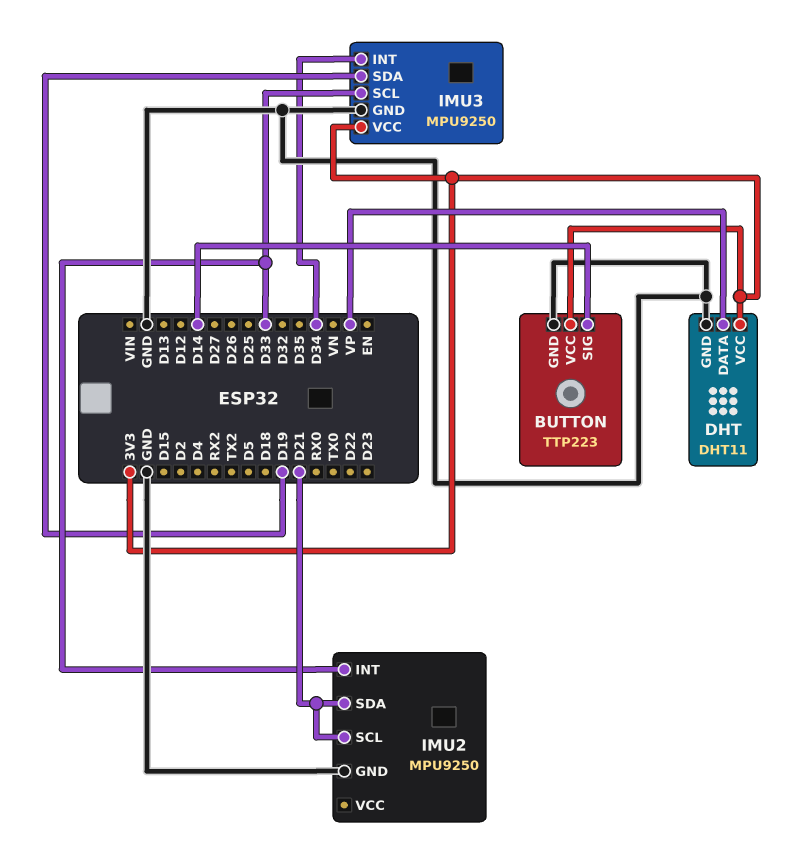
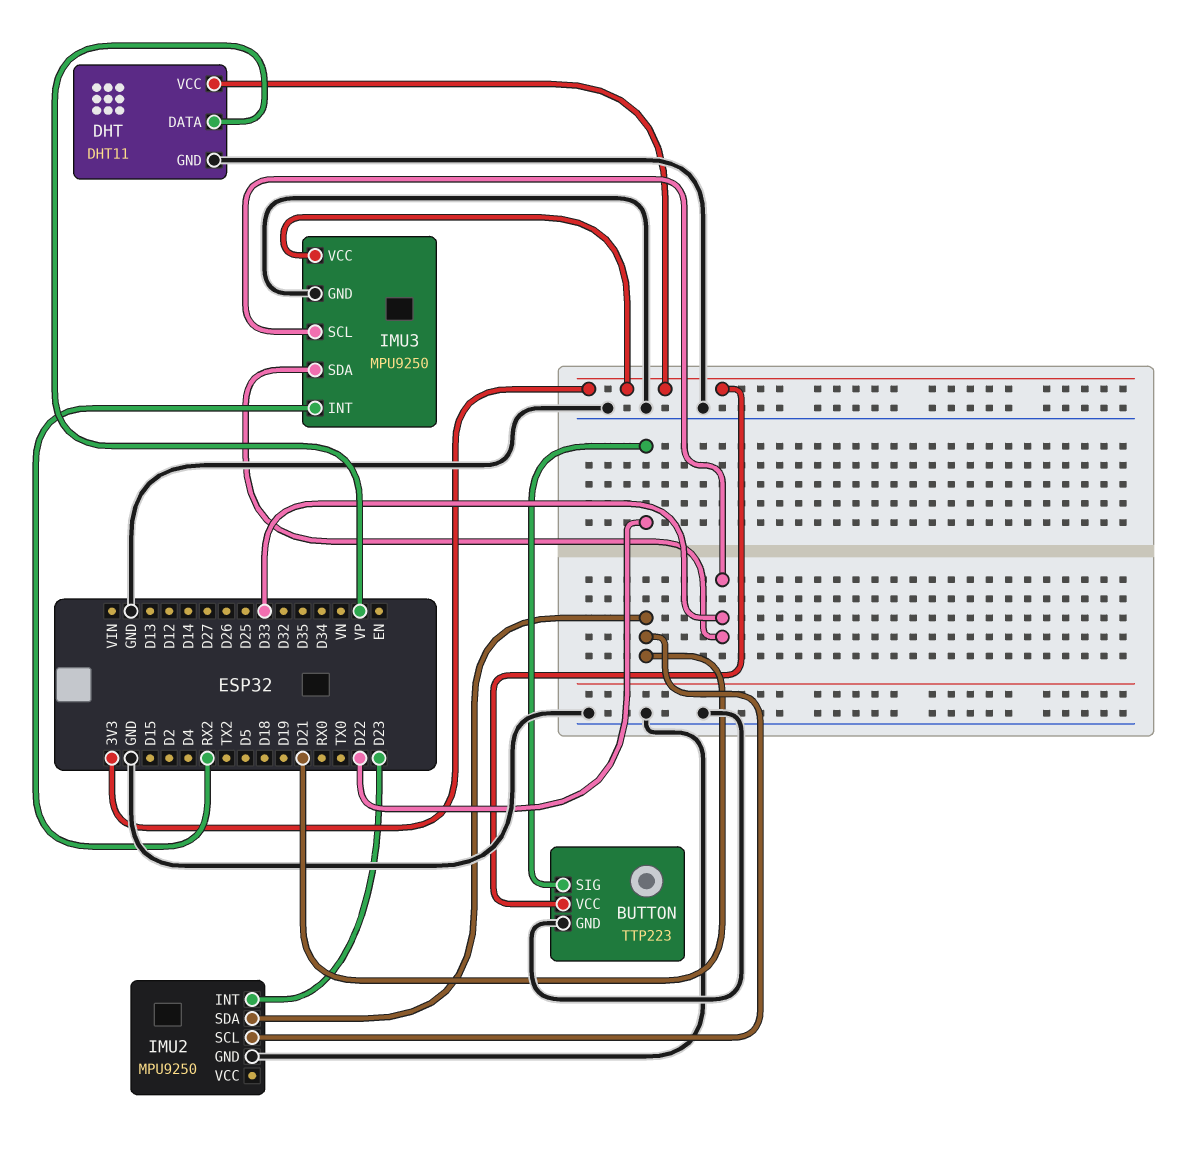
BUTTON pin SIG: D14 -> D22
IMU2 pin INT: D33 -> D23
IMU3 pin INT: D34 -> RX2
IMU3 pin SDA: D19 -> D33

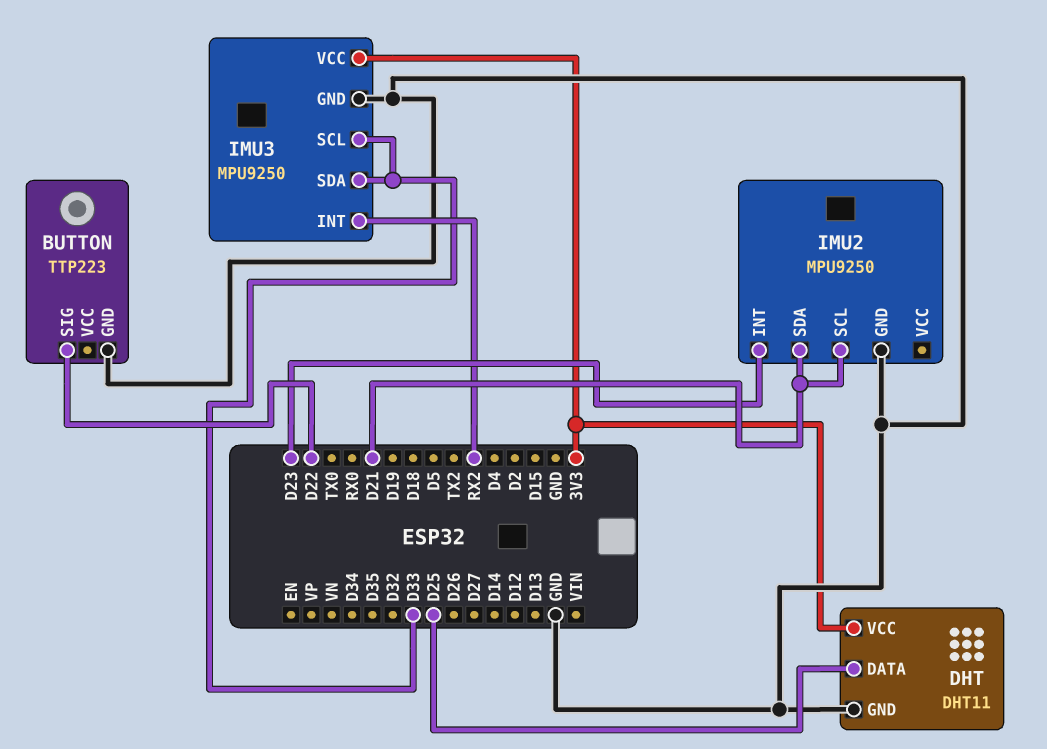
BUTTON pin VCC: 3V3 -> none
DHT pin DATA: VP -> D25

